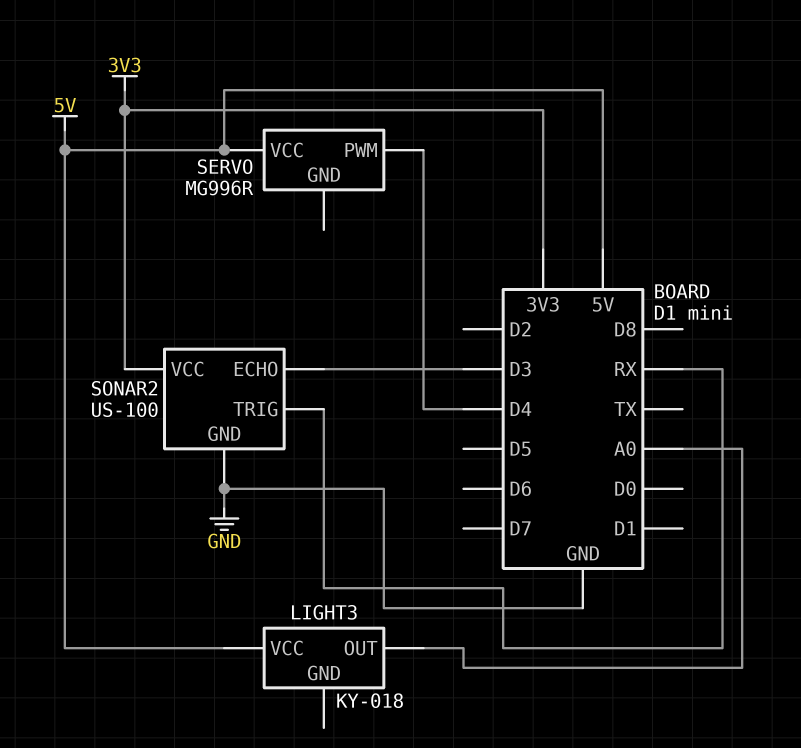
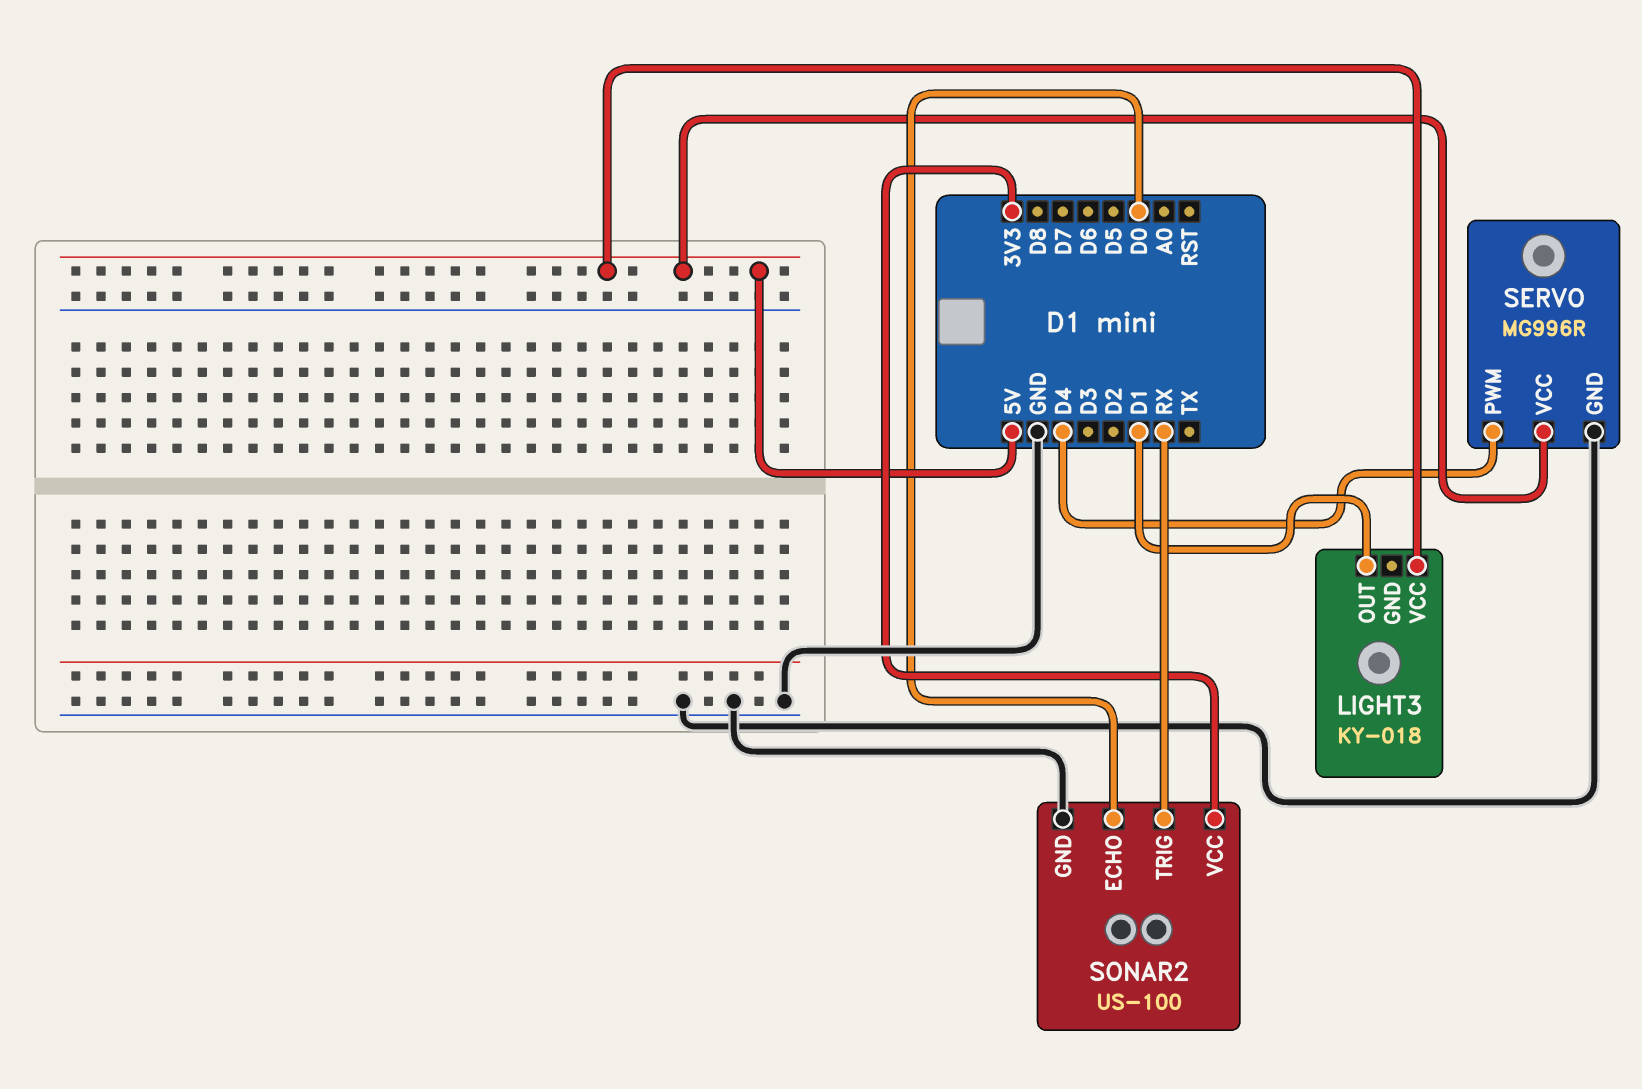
LIGHT3 pin OUT: A0 -> D1
SERVO pin GND: none -> GND
SONAR2 pin ECHO: D3 -> D0

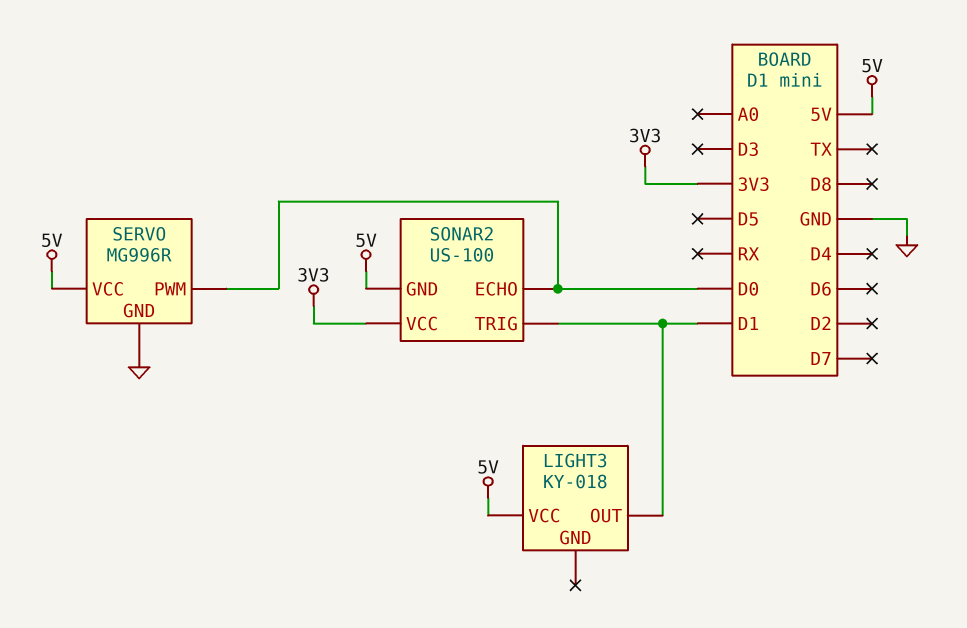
SERVO pin PWM: D4 -> D0
SONAR2 pin GND: GND -> 5V
SONAR2 pin TRIG: RX -> D1

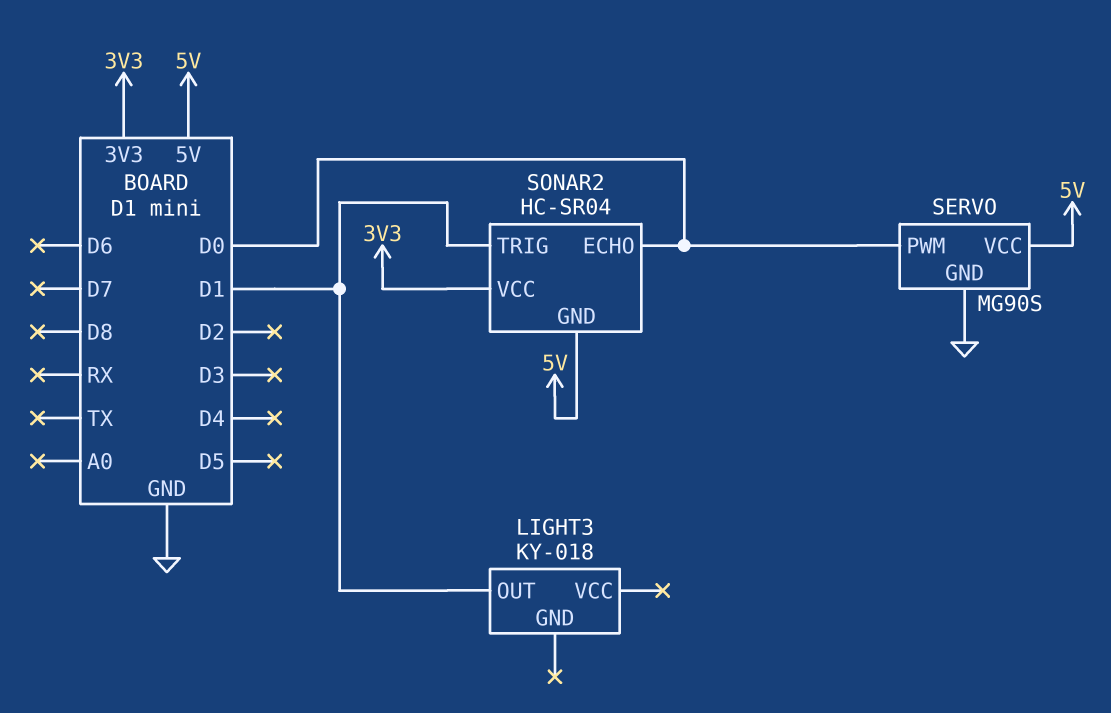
LIGHT3 pin VCC: 5V -> none
SERVO: MG996R -> MG90S
SONAR2: US-100 -> HC-SR04

